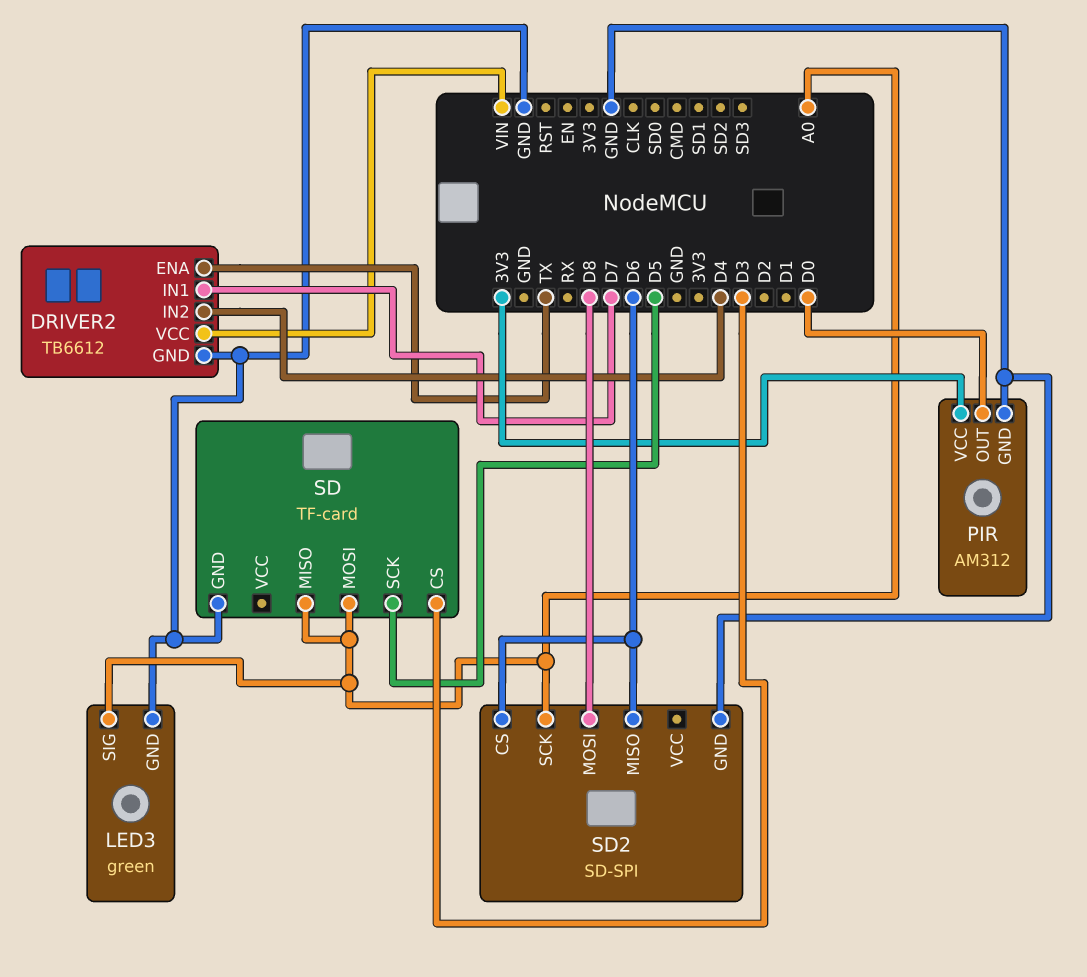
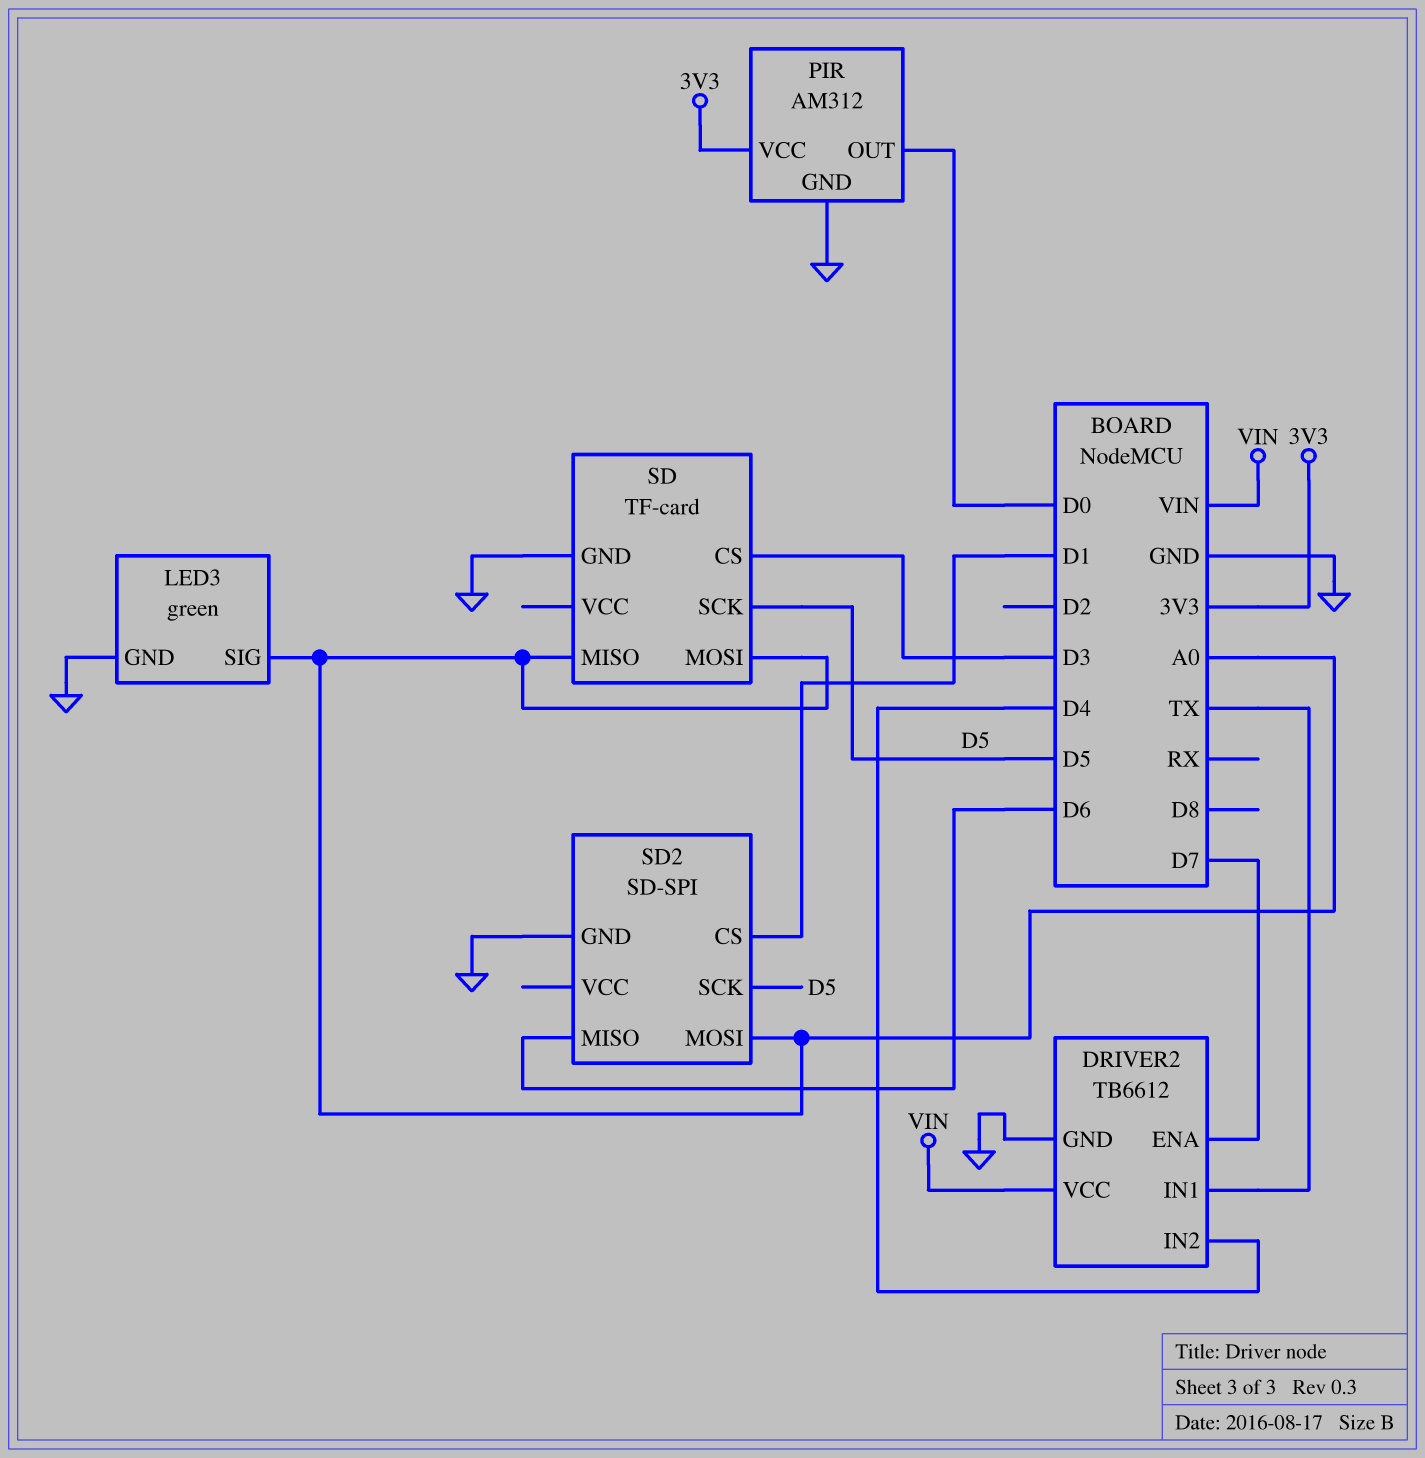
DRIVER2 pin ENA: TX -> D7
DRIVER2 pin IN1: D7 -> TX
SD2 pin CS: D6 -> D1
SD2 pin MOSI: D8 -> A0
SD2 pin SCK: A0 -> D5

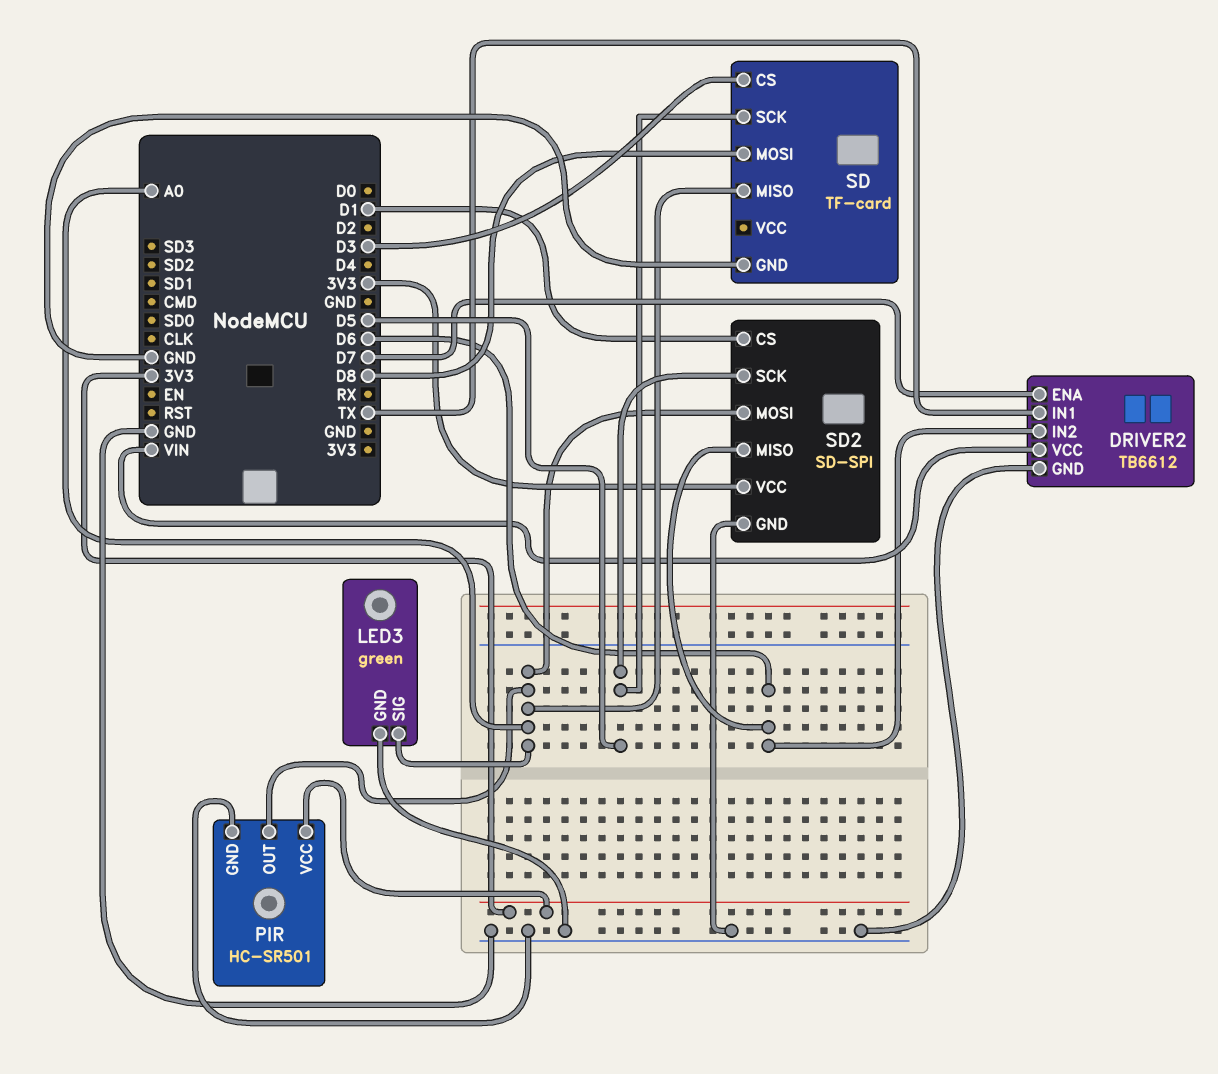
DRIVER2 pin IN2: D4 -> D6
PIR: AM312 -> HC-SR501
PIR pin OUT: D0 -> A0
SD pin MOSI: A0 -> D8
SD2 pin VCC: none -> 3V3

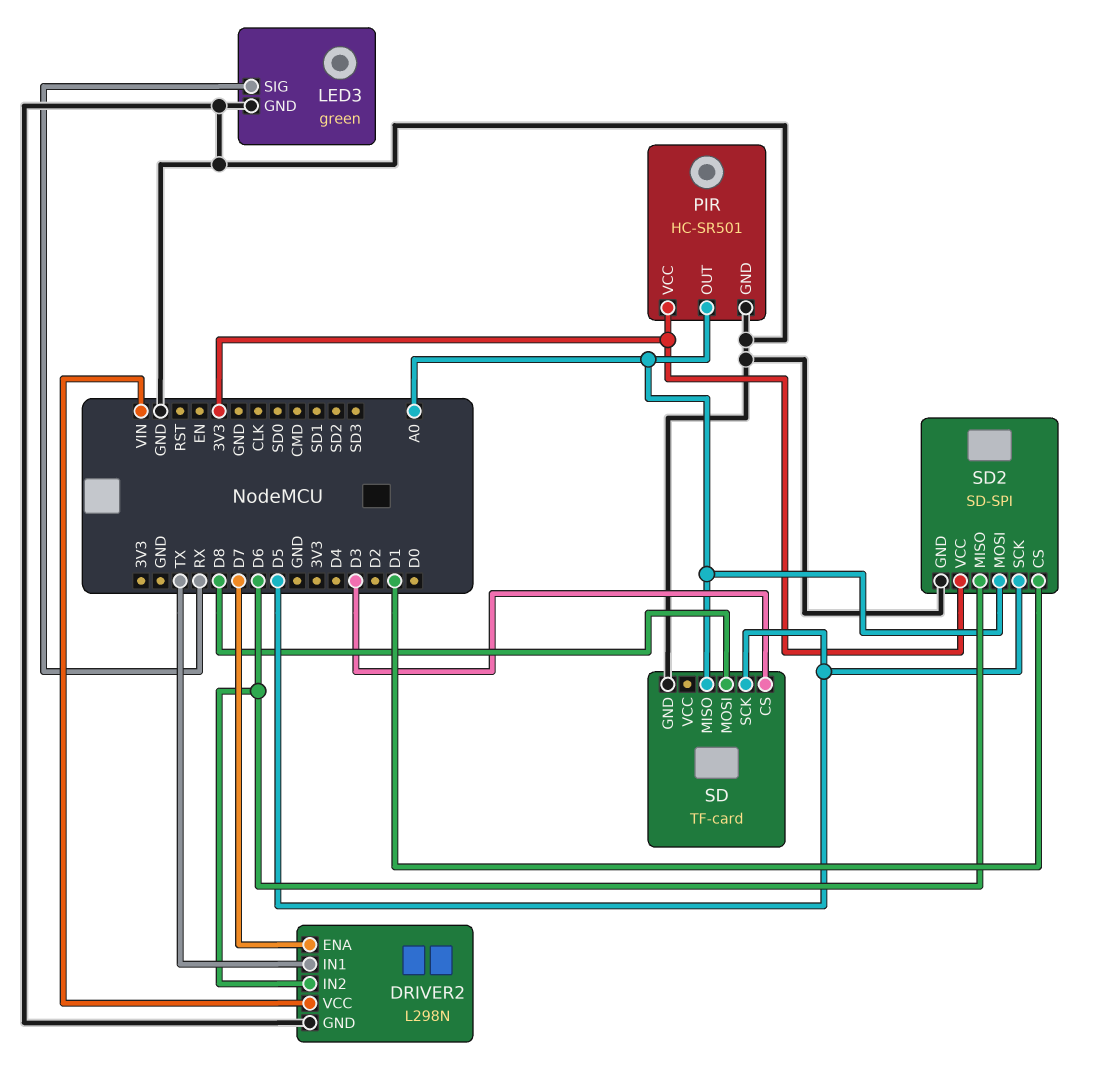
DRIVER2: TB6612 -> L298N
LED3 pin SIG: A0 -> RX

